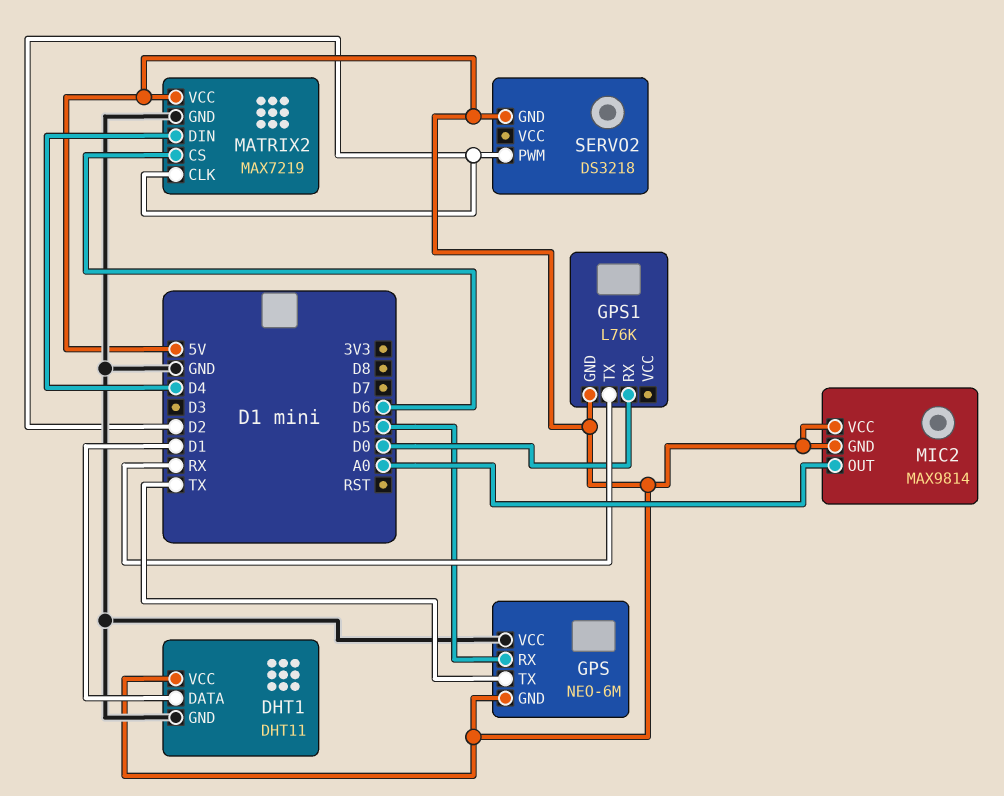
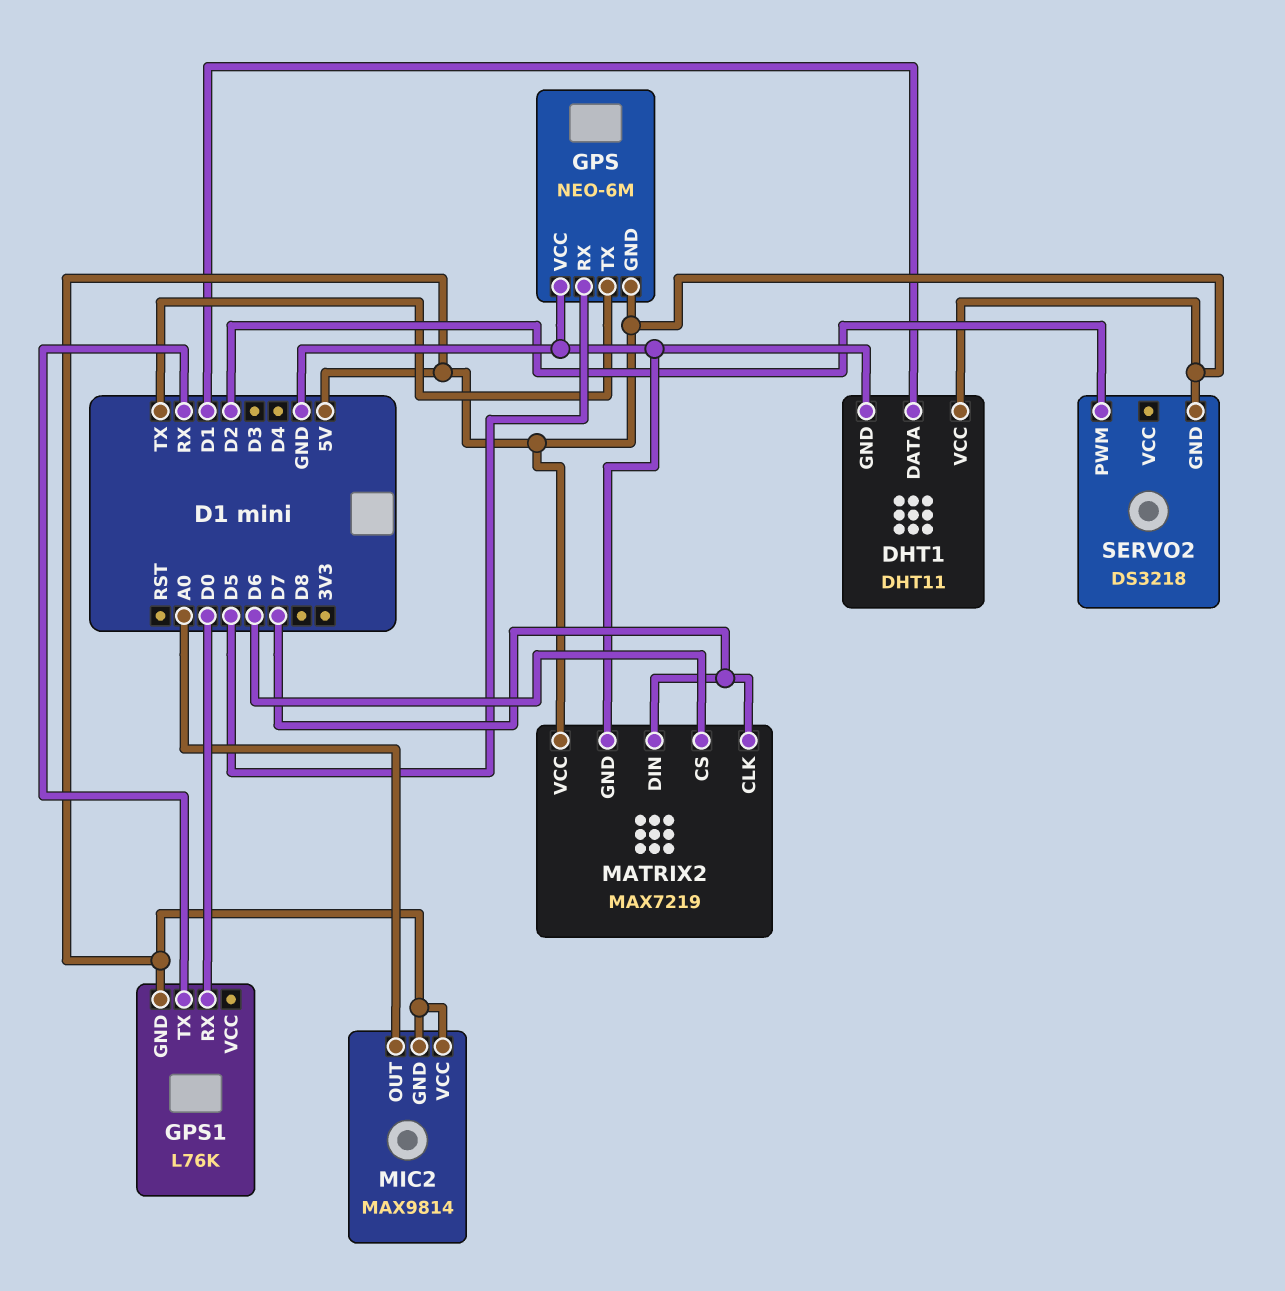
MATRIX2 pin CLK: D2 -> D7
MATRIX2 pin DIN: D4 -> D7

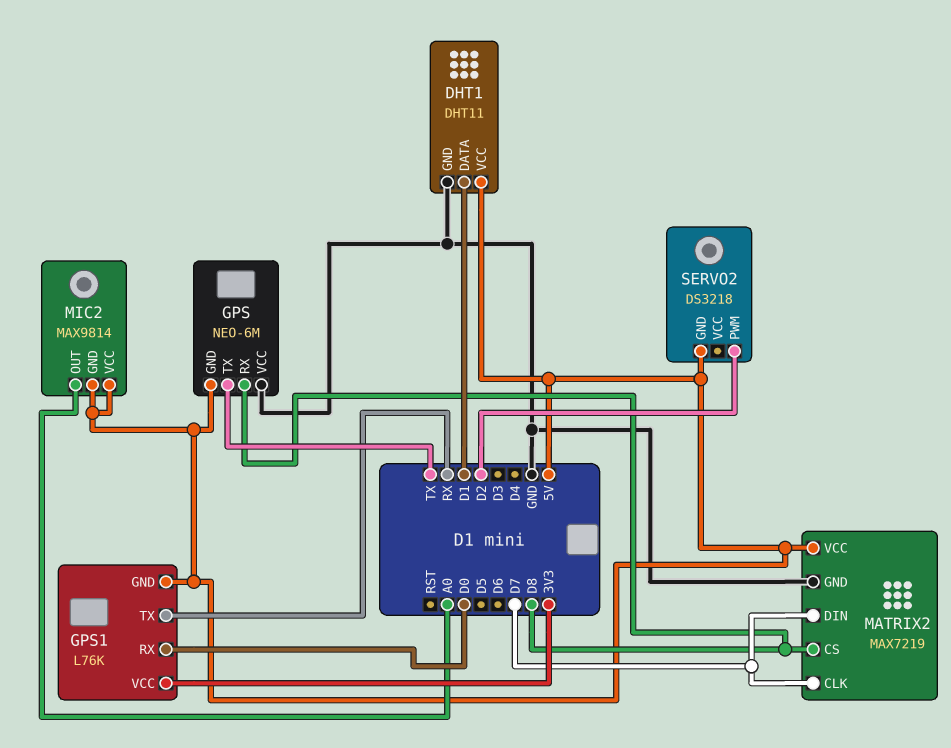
GPS pin RX: D5 -> D8
GPS1 pin VCC: none -> 3V3
MATRIX2 pin CS: D6 -> D8

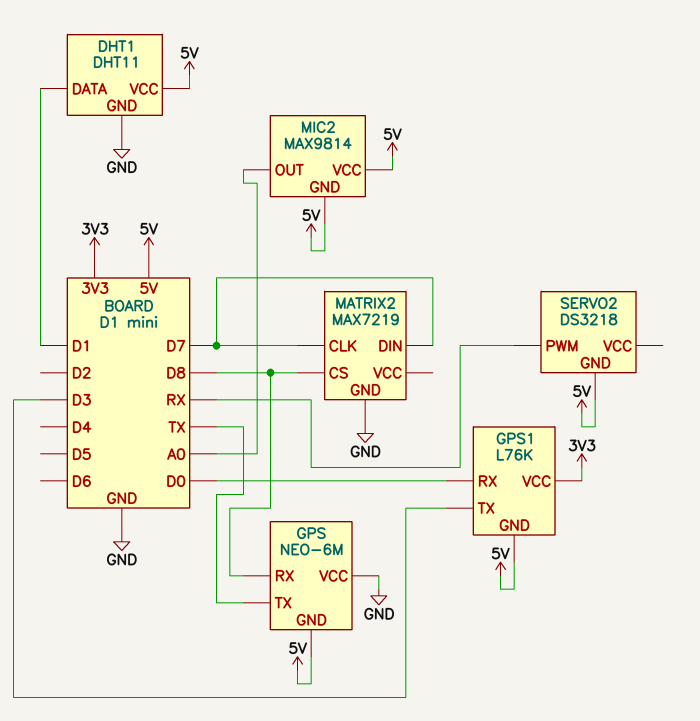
GPS1 pin TX: RX -> D3
MATRIX2 pin VCC: 5V -> none
SERVO2 pin PWM: D2 -> RX

